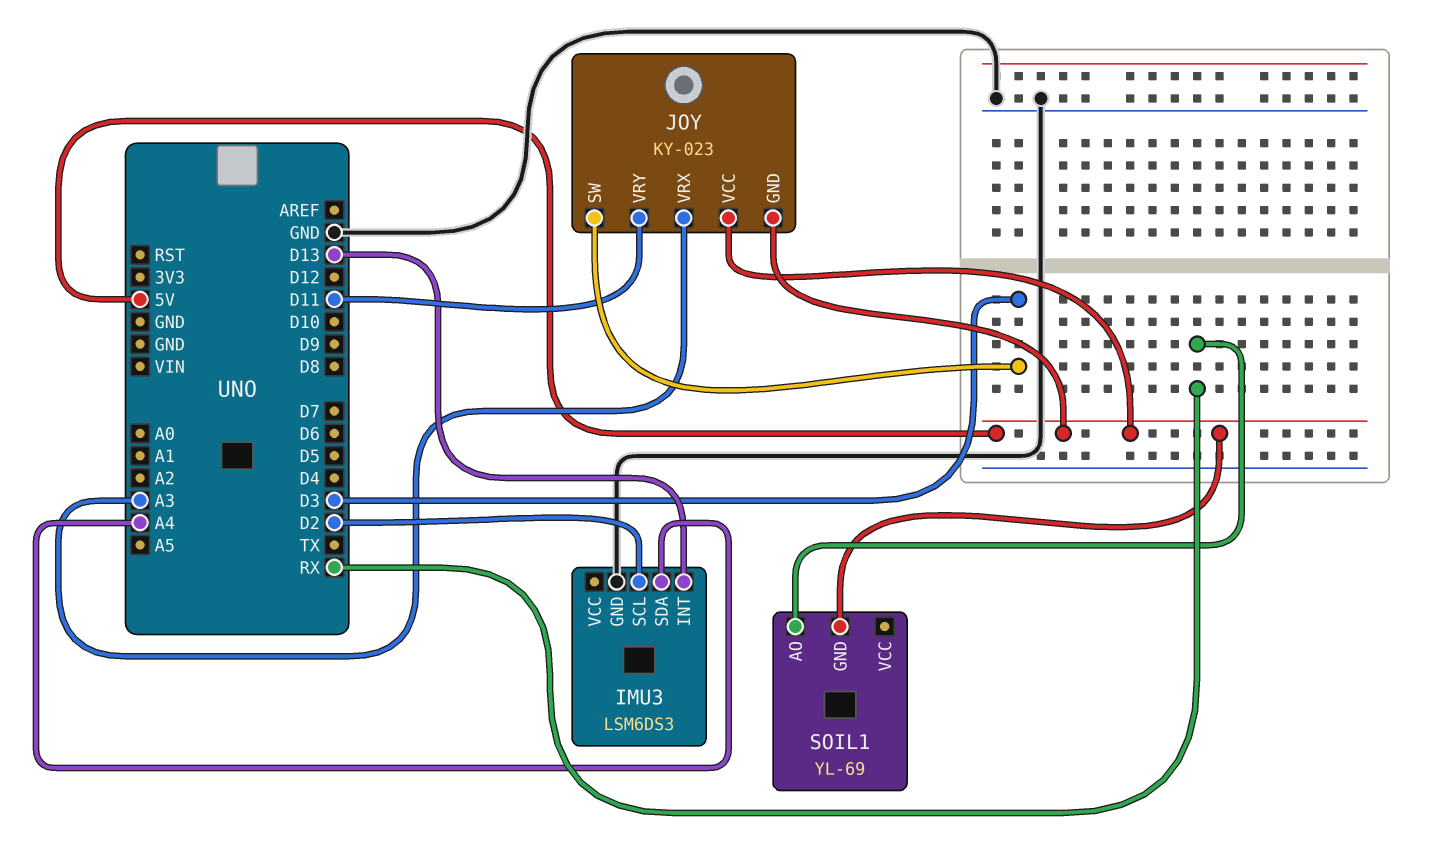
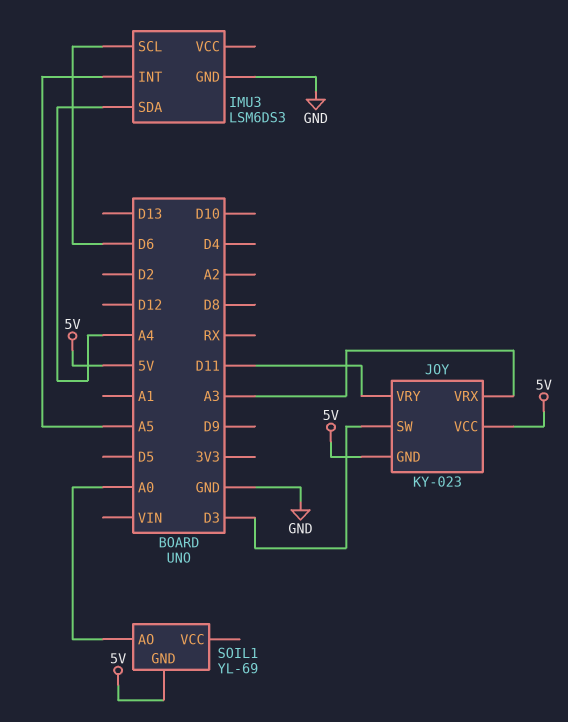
IMU3 pin INT: D13 -> A5
IMU3 pin SCL: D2 -> D6
SOIL1 pin AO: RX -> A0

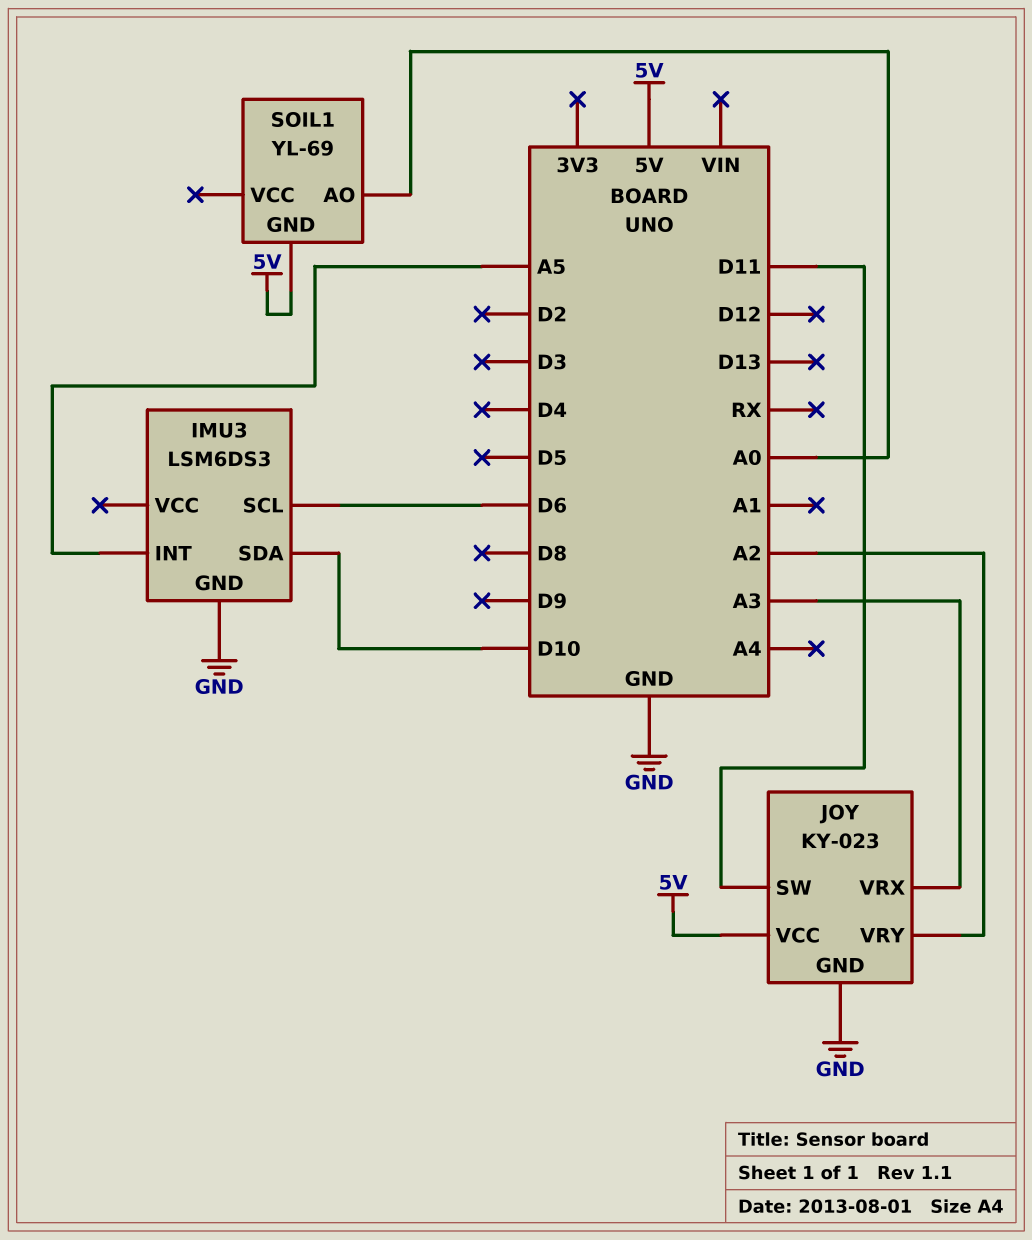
IMU3 pin SDA: A4 -> D10
JOY pin GND: 5V -> GND
JOY pin SW: D3 -> D11
JOY pin VRY: D11 -> A2

